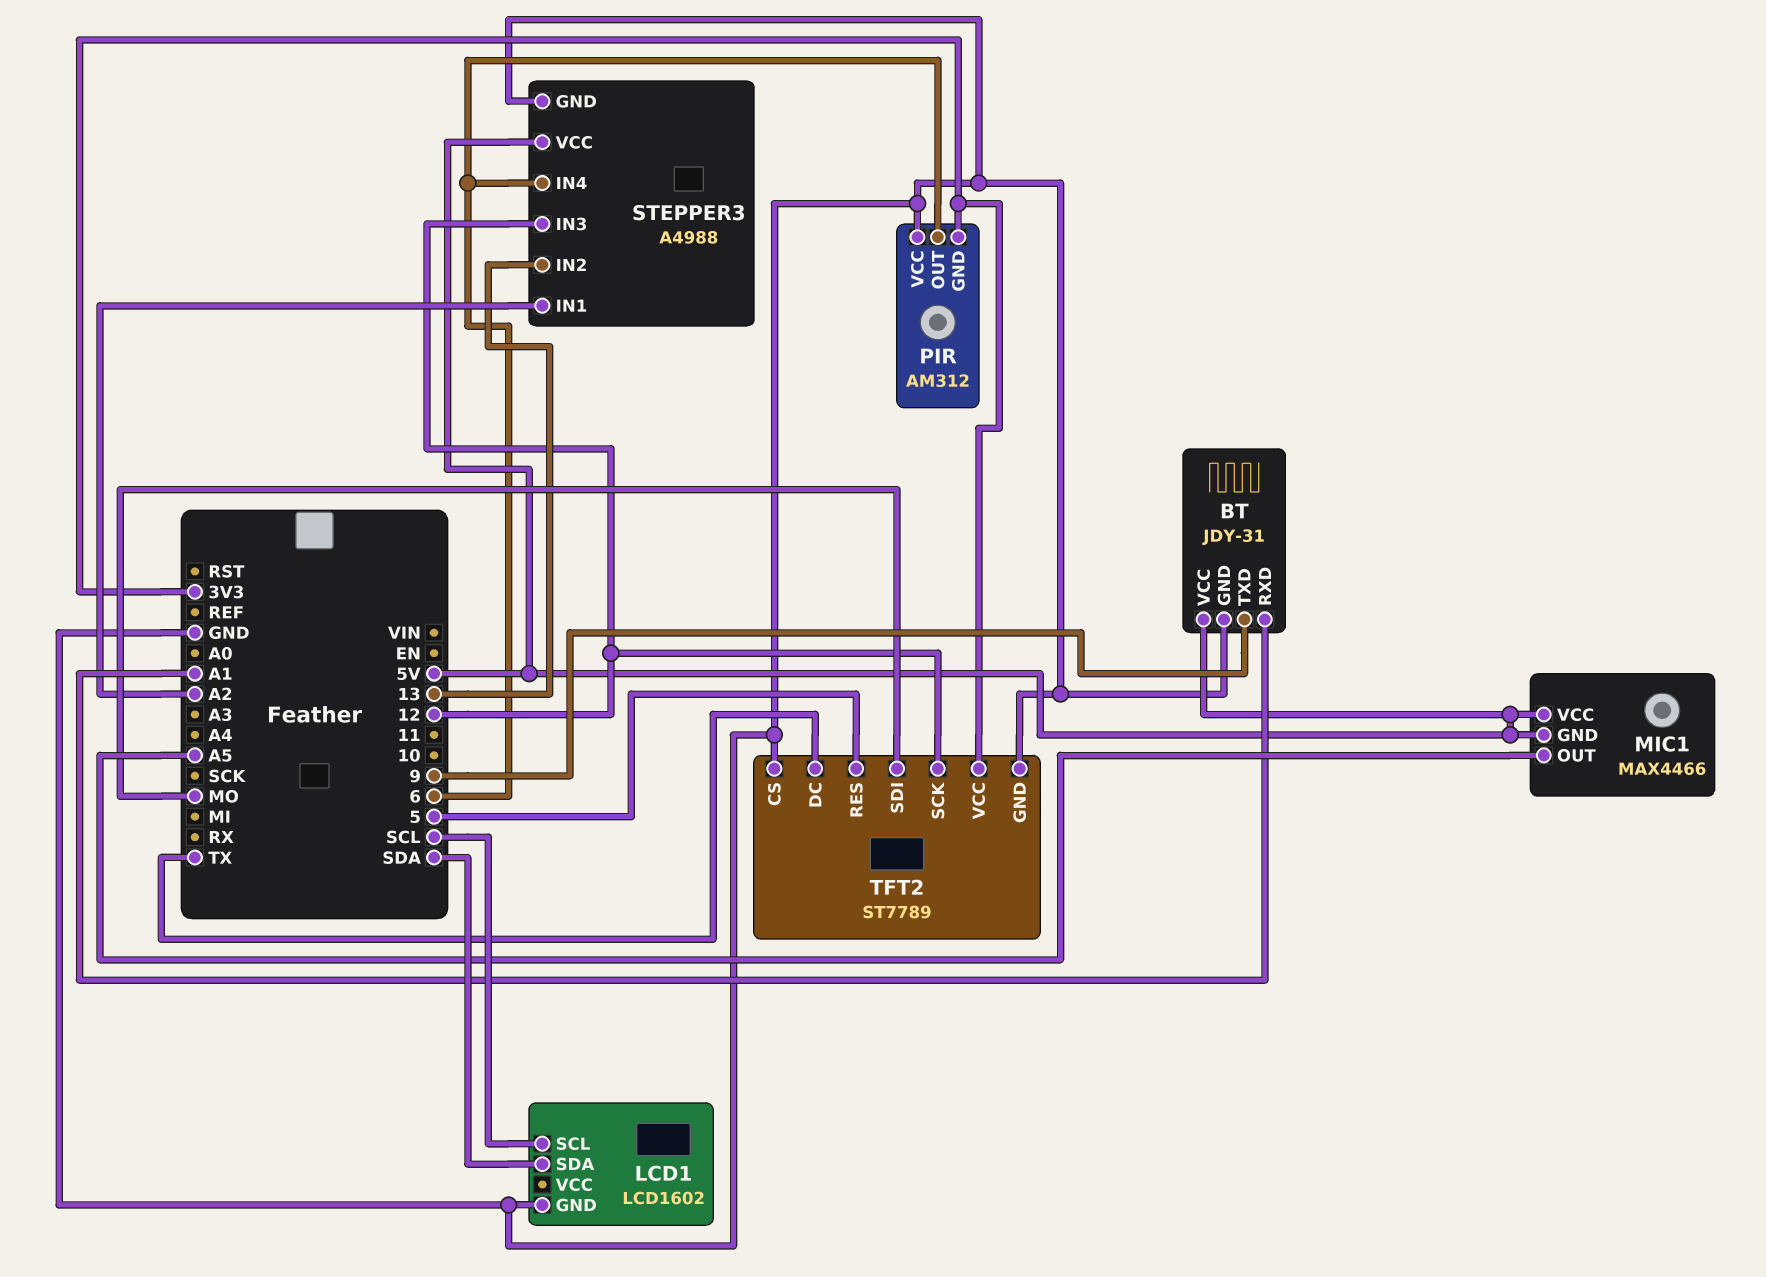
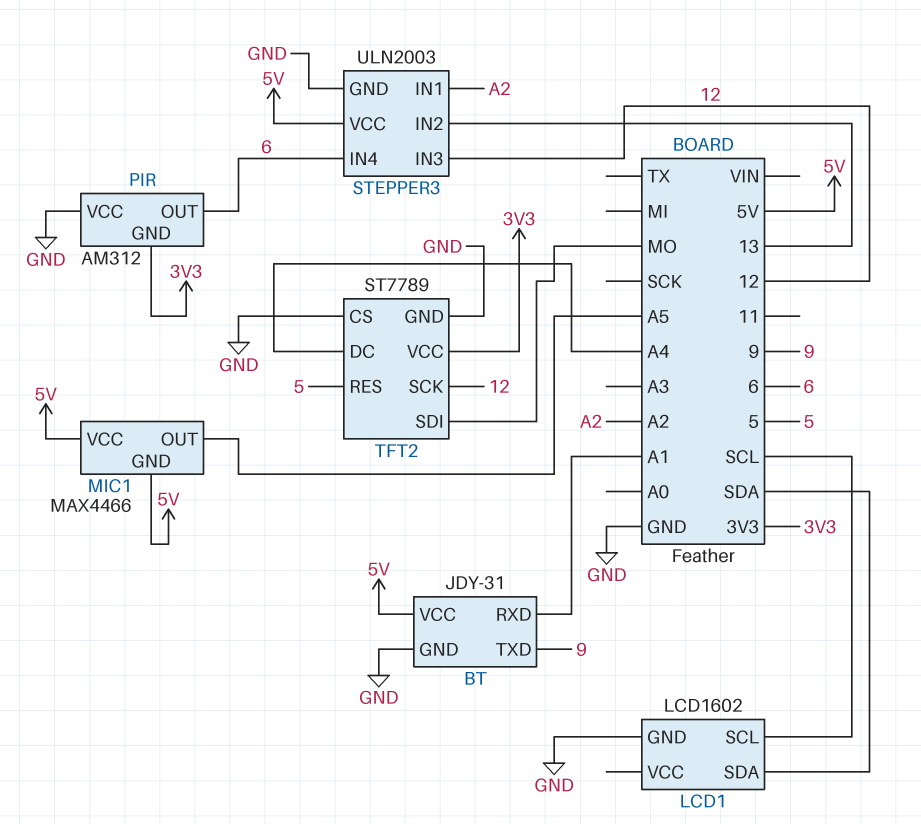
STEPPER3: A4988 -> ULN2003
TFT2 pin DC: TX -> A4

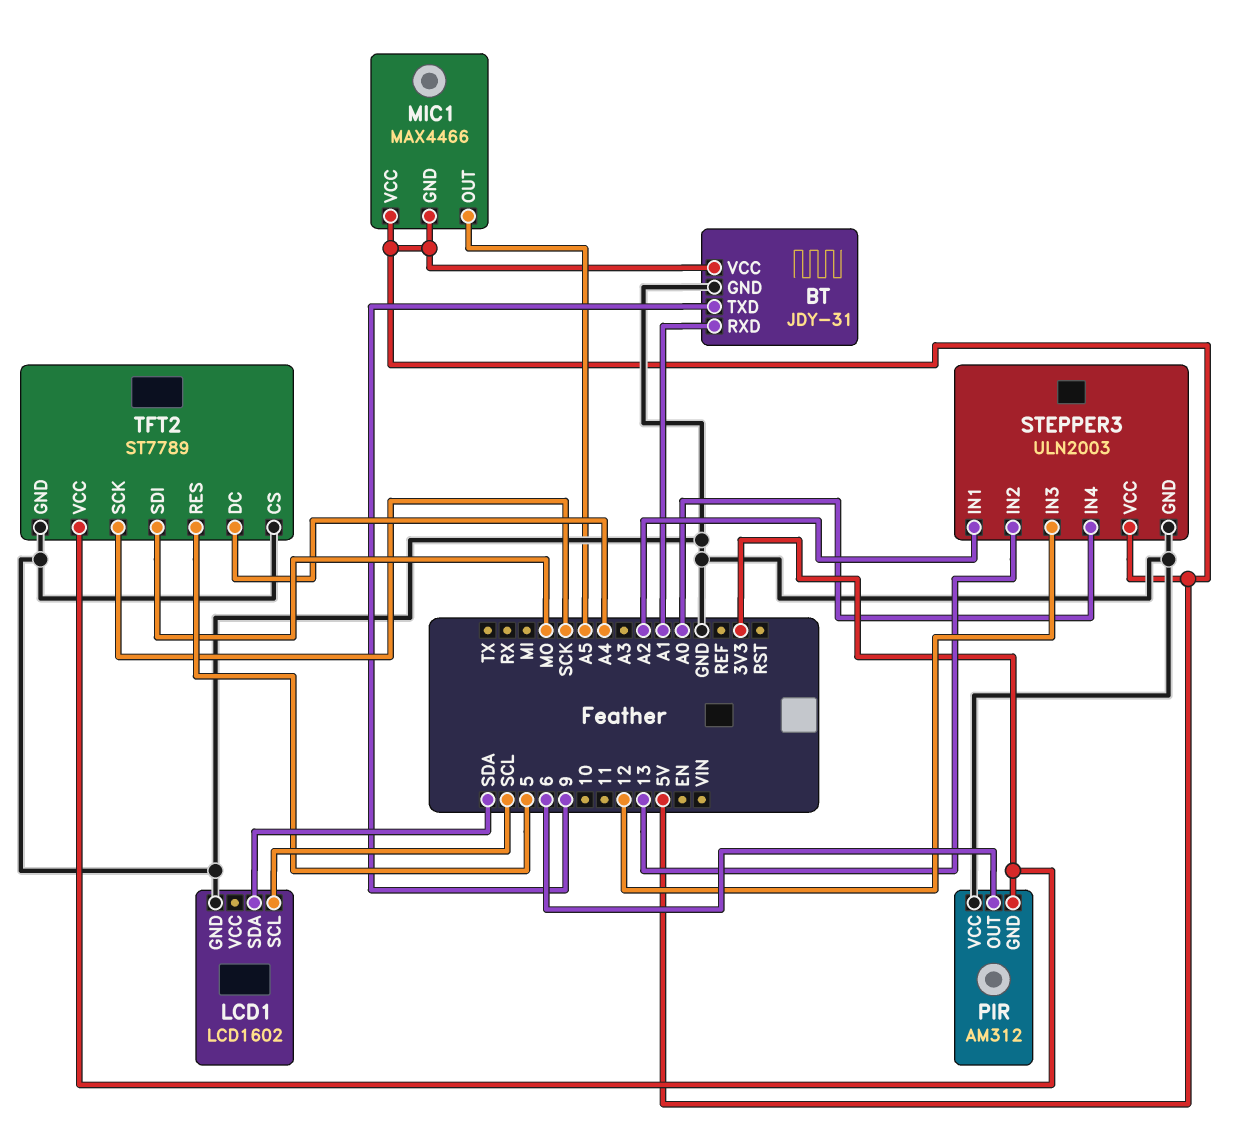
STEPPER3 pin IN4: 6 -> A0
TFT2 pin SCK: 12 -> SCK

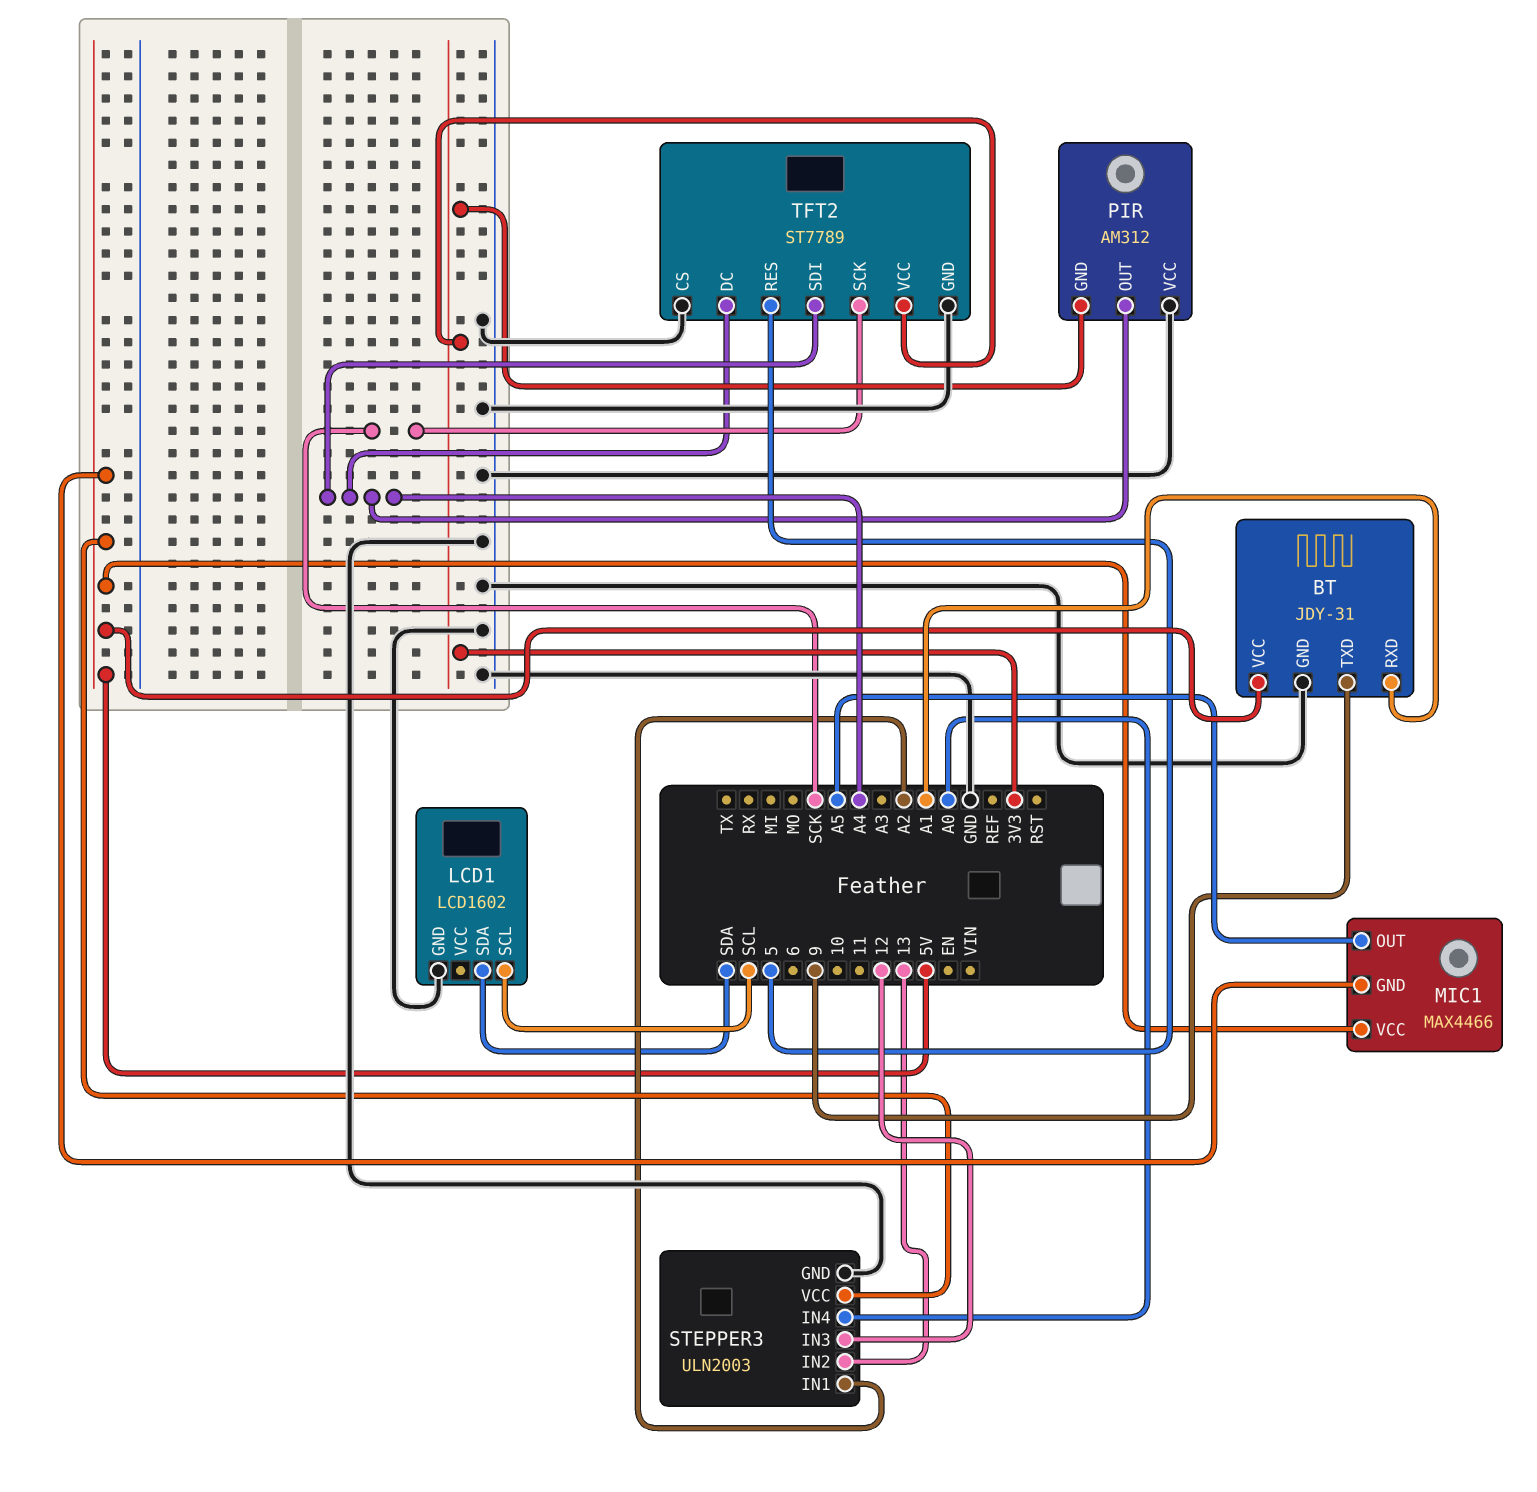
PIR pin OUT: 6 -> A4
TFT2 pin SDI: MO -> A4

